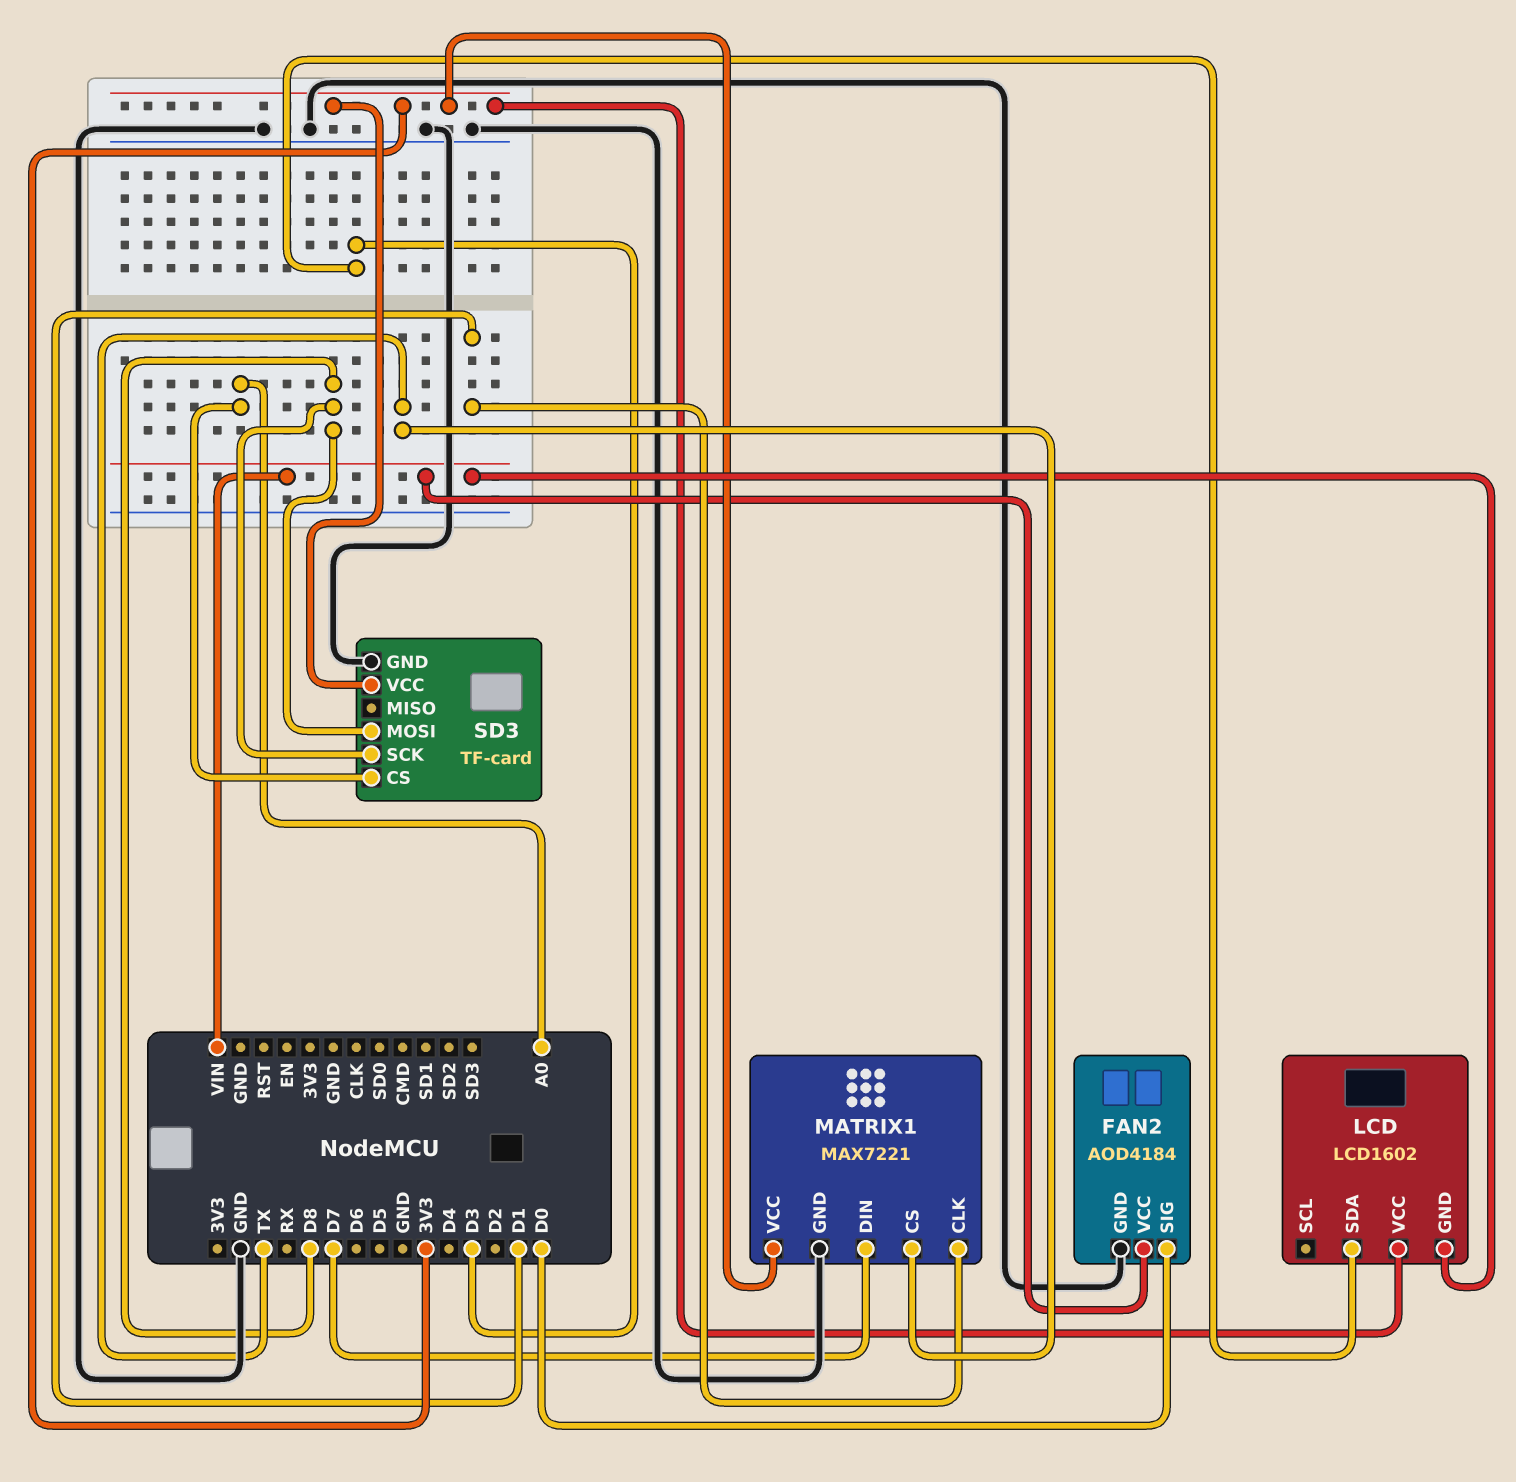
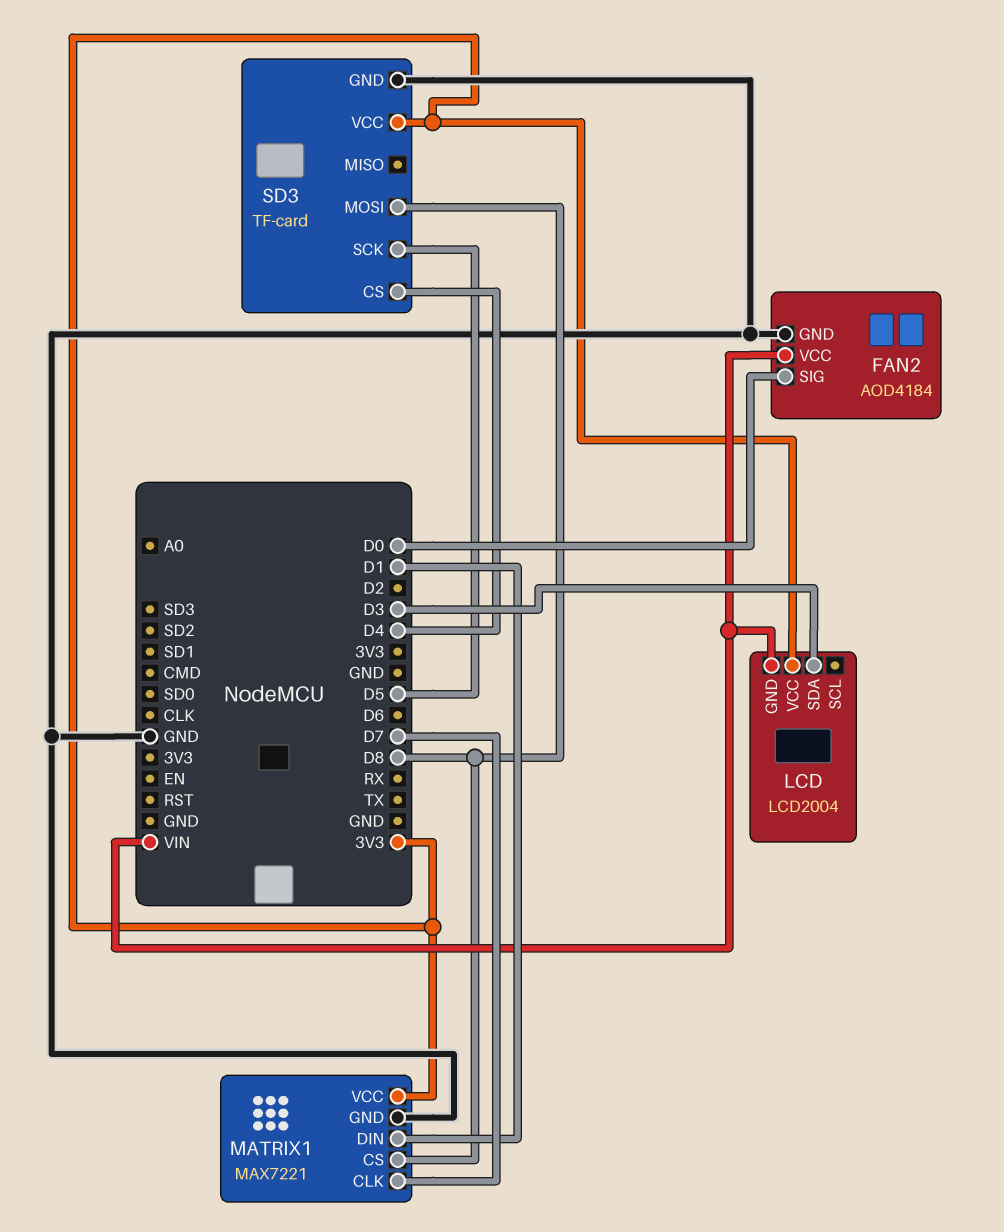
LCD: LCD1602 -> LCD2004
MATRIX1 pin CLK: D1 -> D7
MATRIX1 pin CS: TX -> D8
MATRIX1 pin DIN: D7 -> D1
SD3 pin CS: A0 -> D4
SD3 pin SCK: D8 -> D5

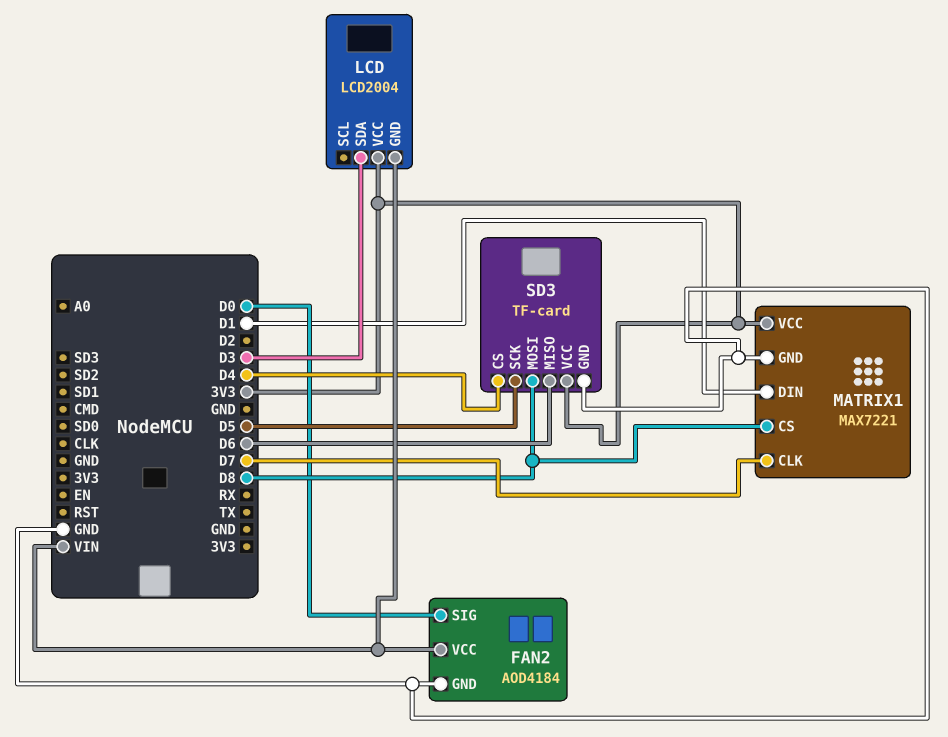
SD3 pin MISO: none -> D6

